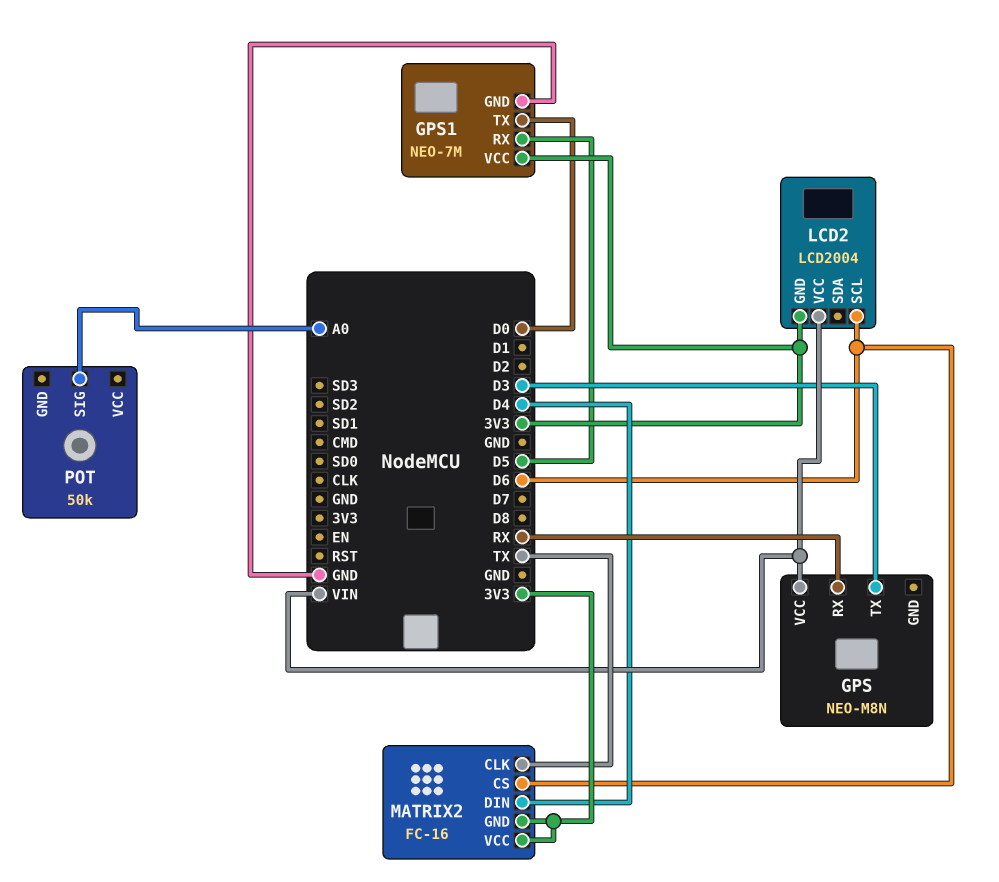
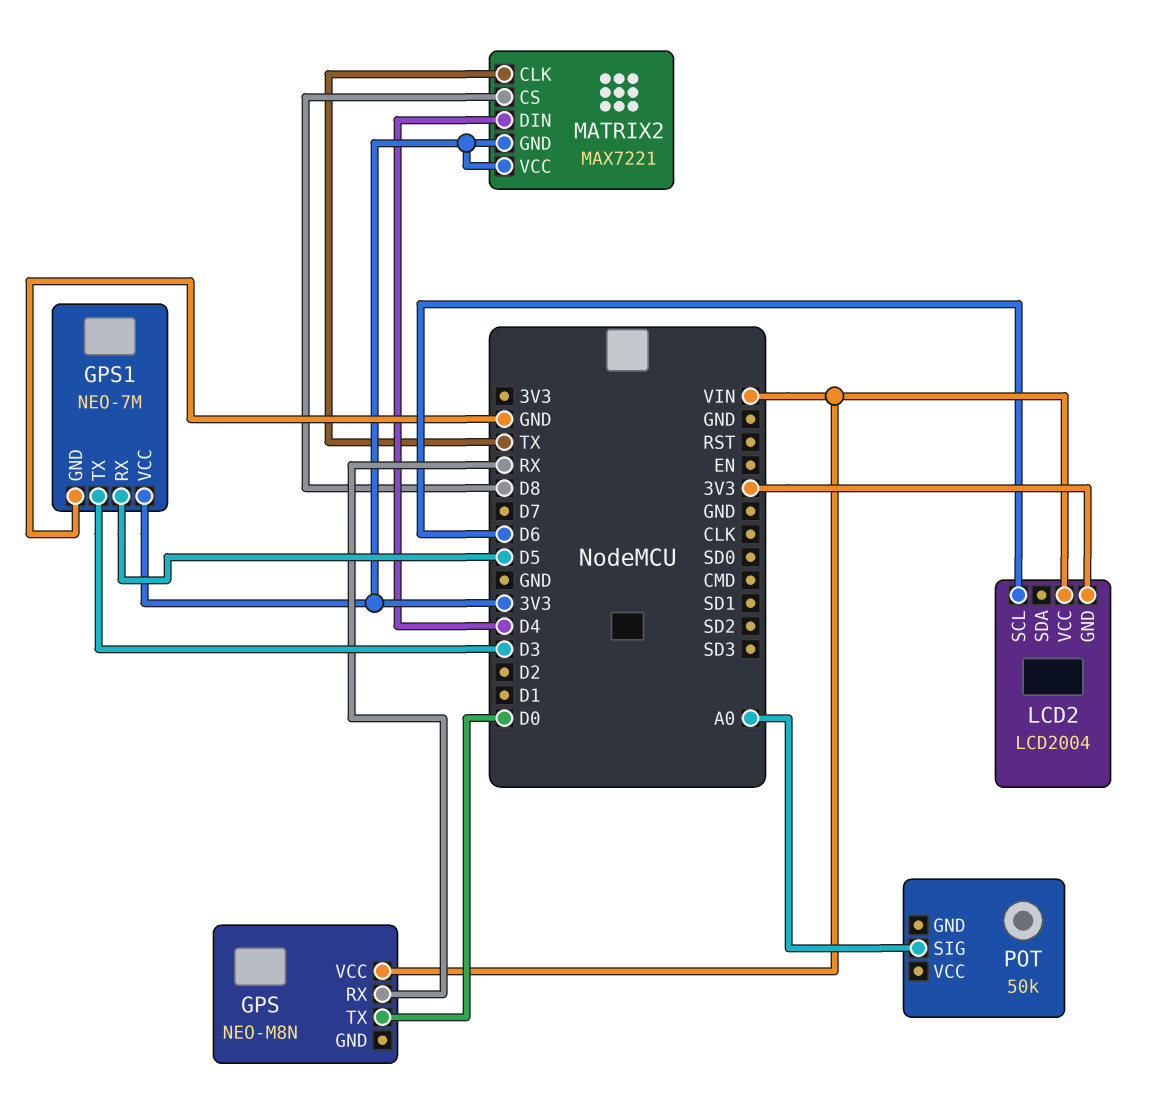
GPS pin TX: D3 -> D0
GPS1 pin TX: D0 -> D3
MATRIX2: FC-16 -> MAX7221
MATRIX2 pin CS: D6 -> D8

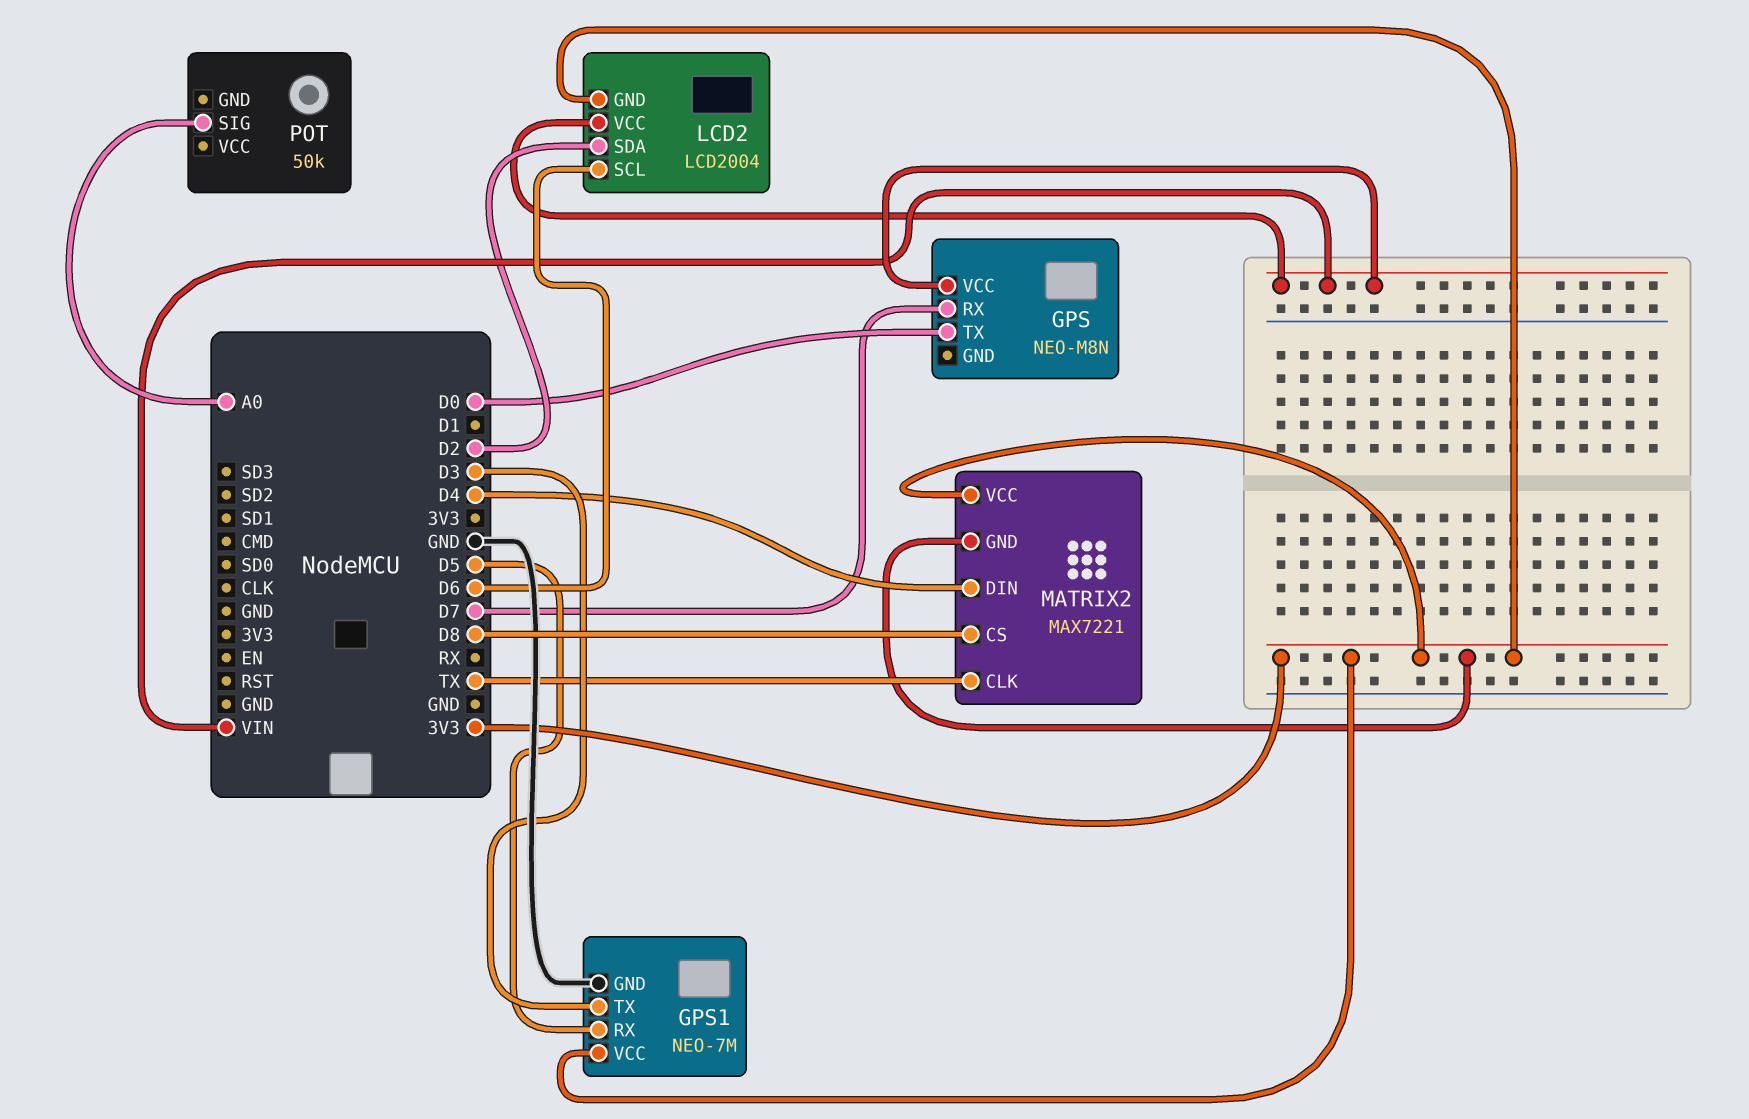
GPS pin RX: RX -> D7
LCD2 pin SDA: none -> D2

